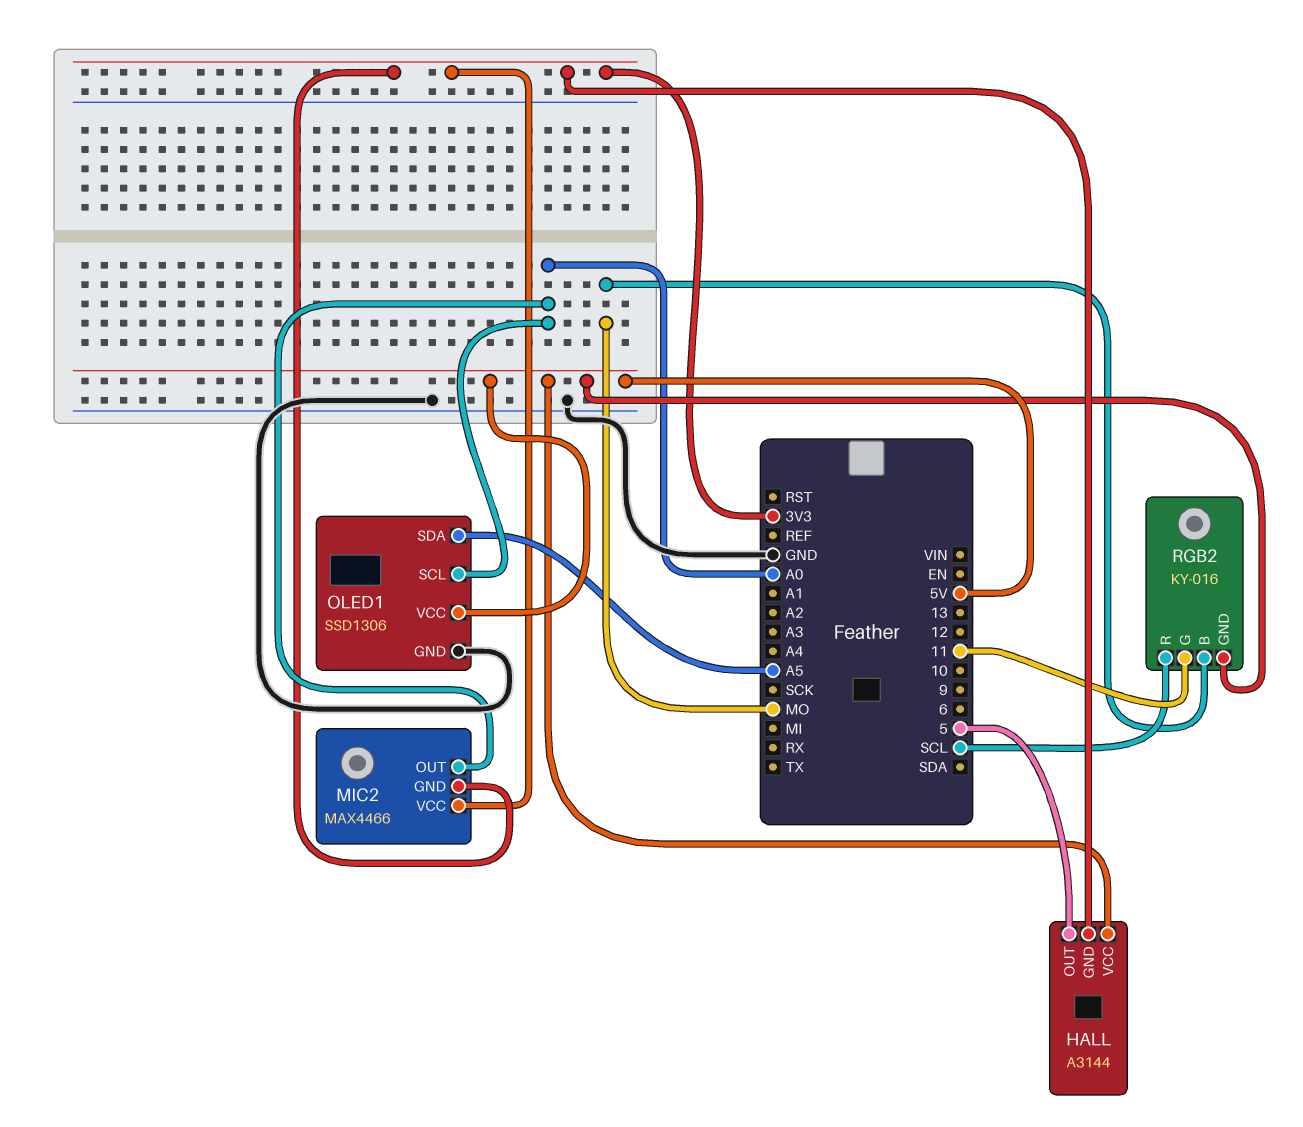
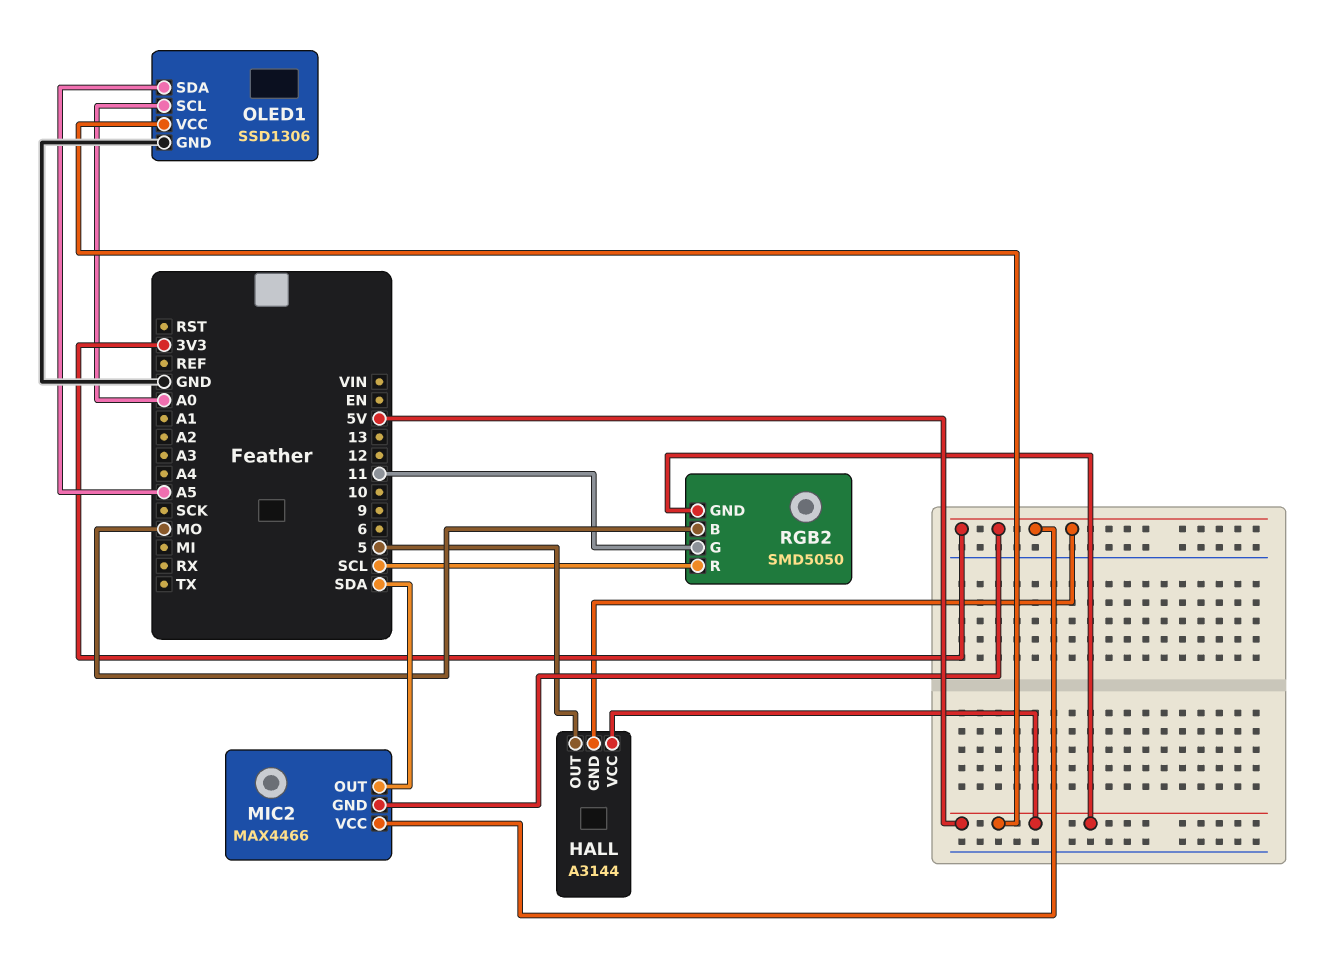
MIC2 pin OUT: A0 -> SDA
RGB2: KY-016 -> SMD5050

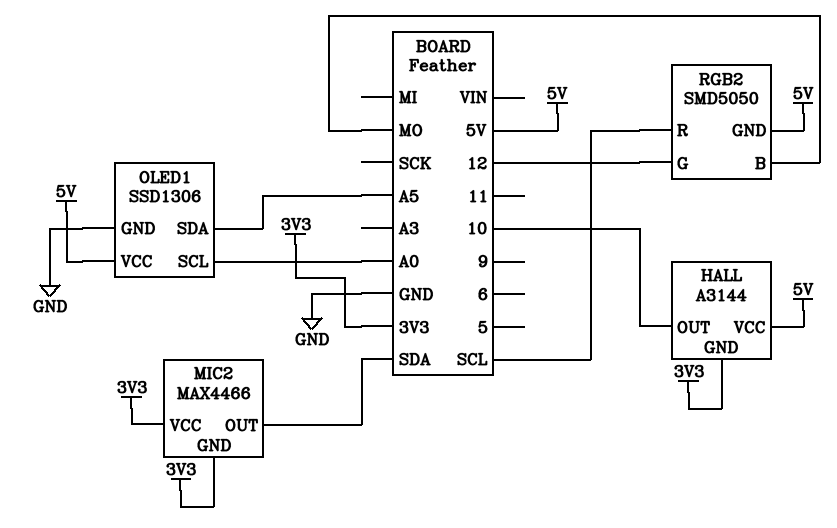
HALL pin OUT: 5 -> 10
RGB2 pin G: 11 -> 12

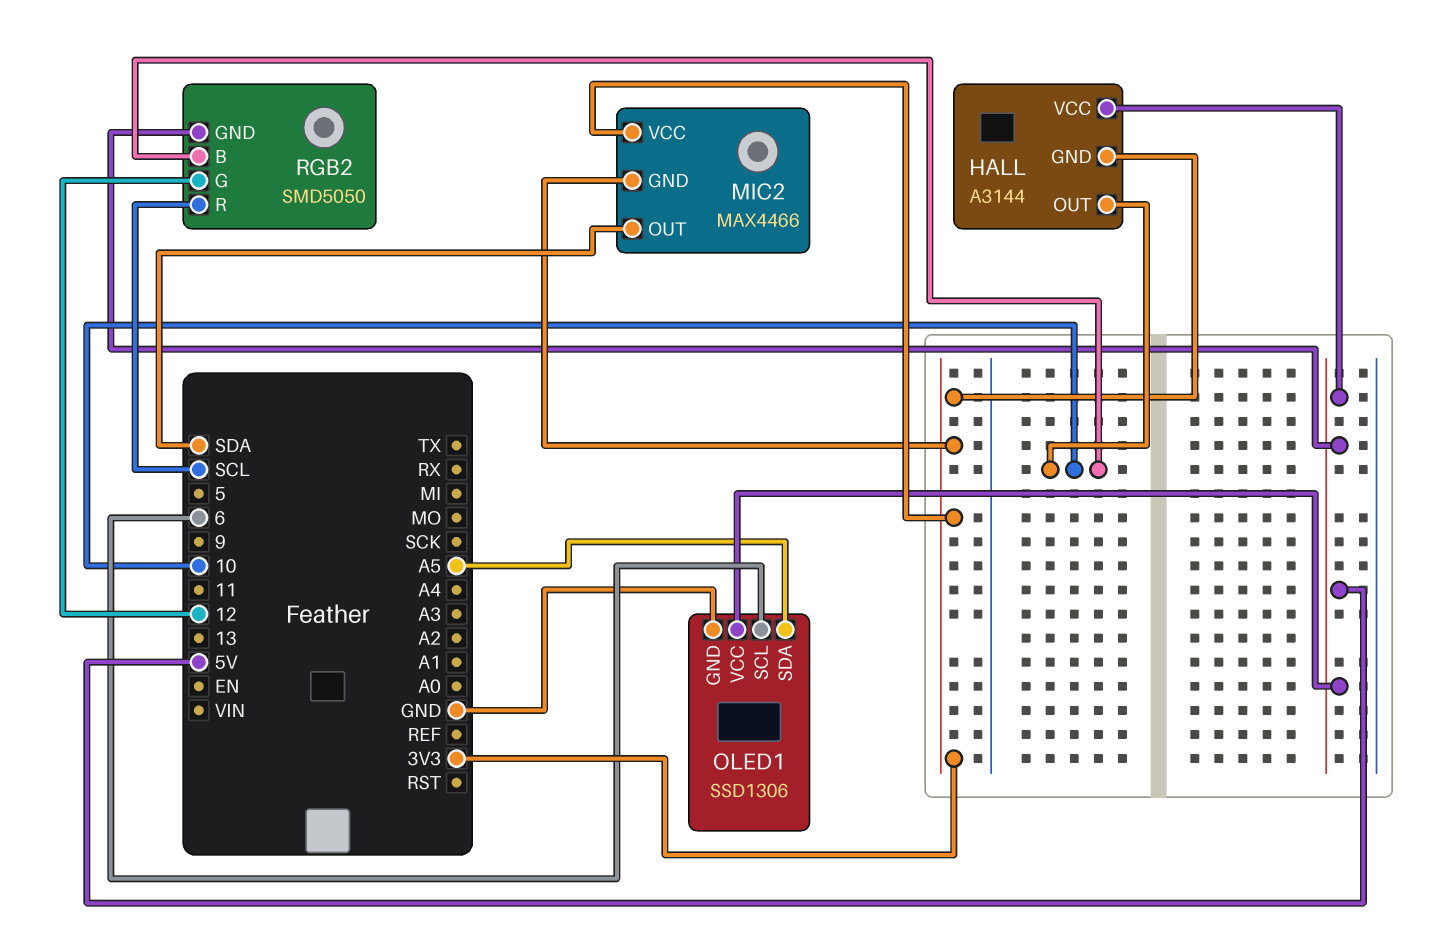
OLED1 pin SCL: A0 -> 6
RGB2 pin B: MO -> 10

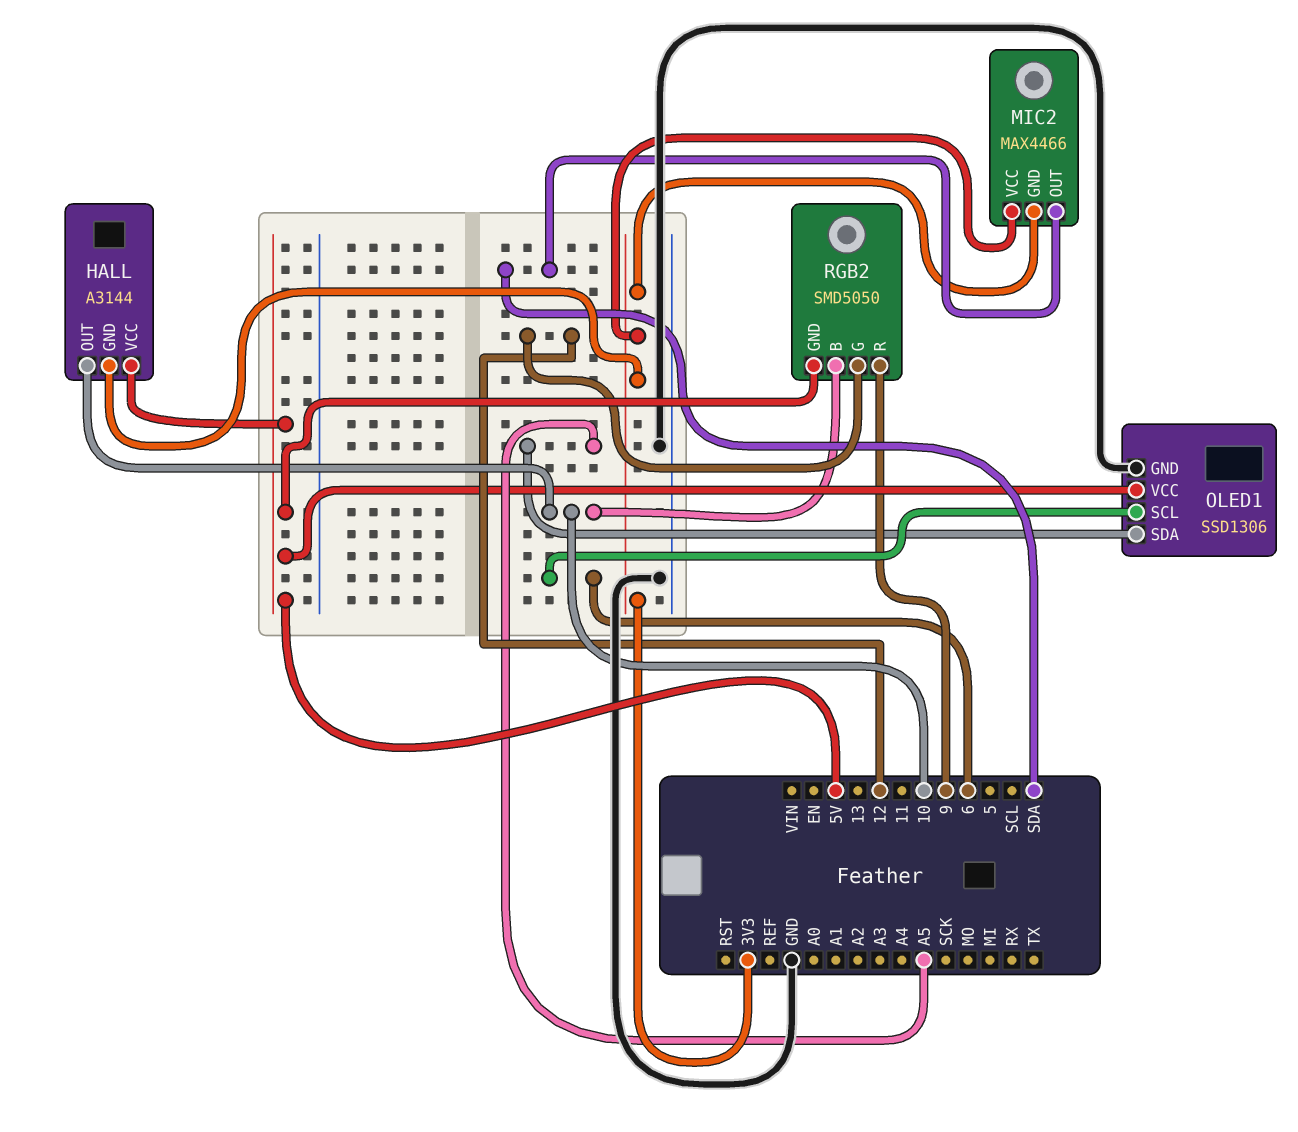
RGB2 pin R: SCL -> 9

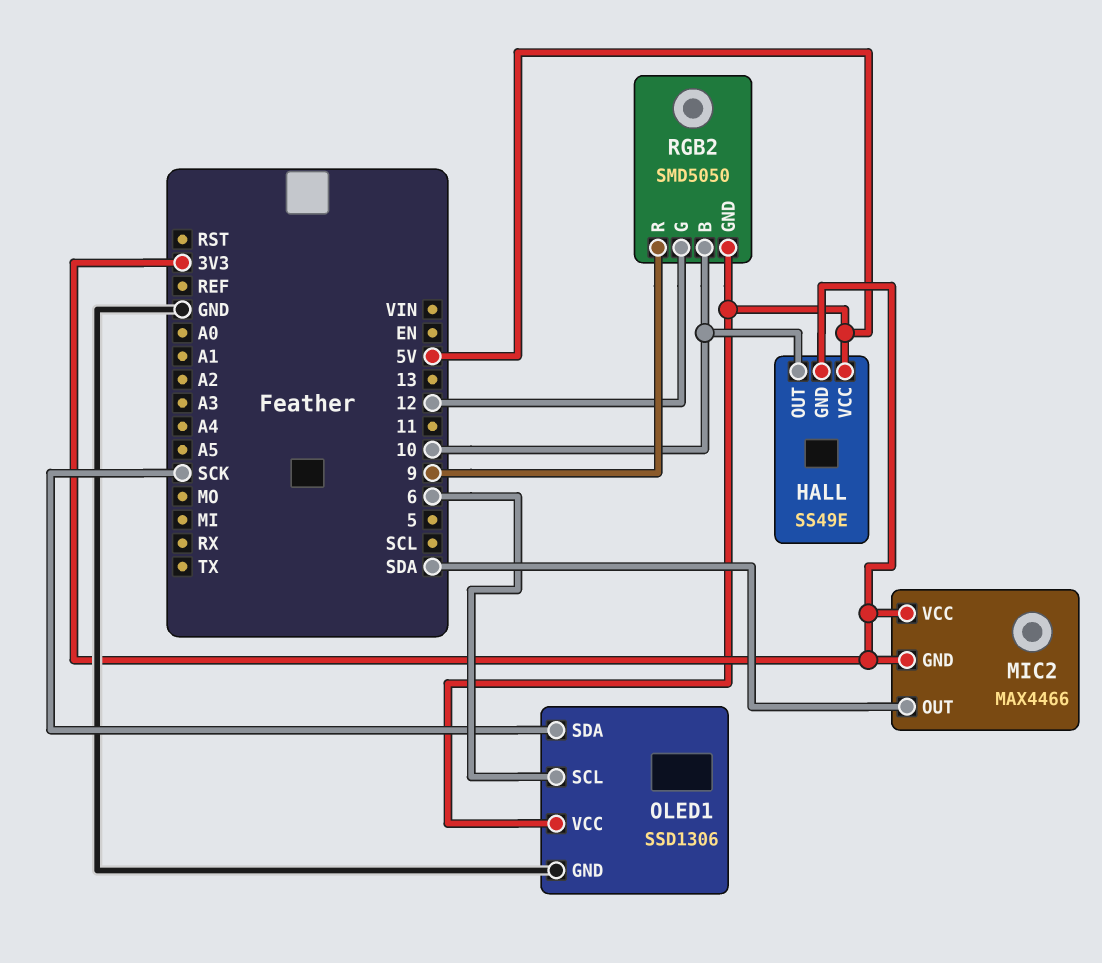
HALL: A3144 -> SS49E
OLED1 pin SDA: A5 -> SCK

